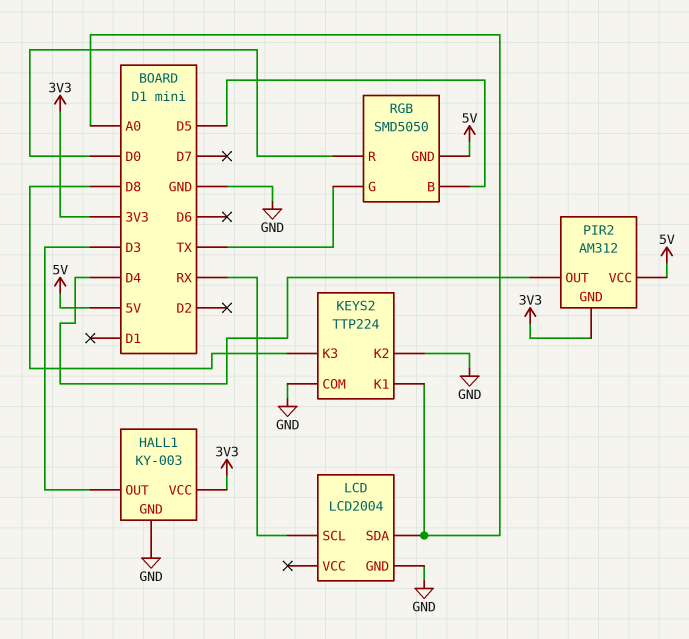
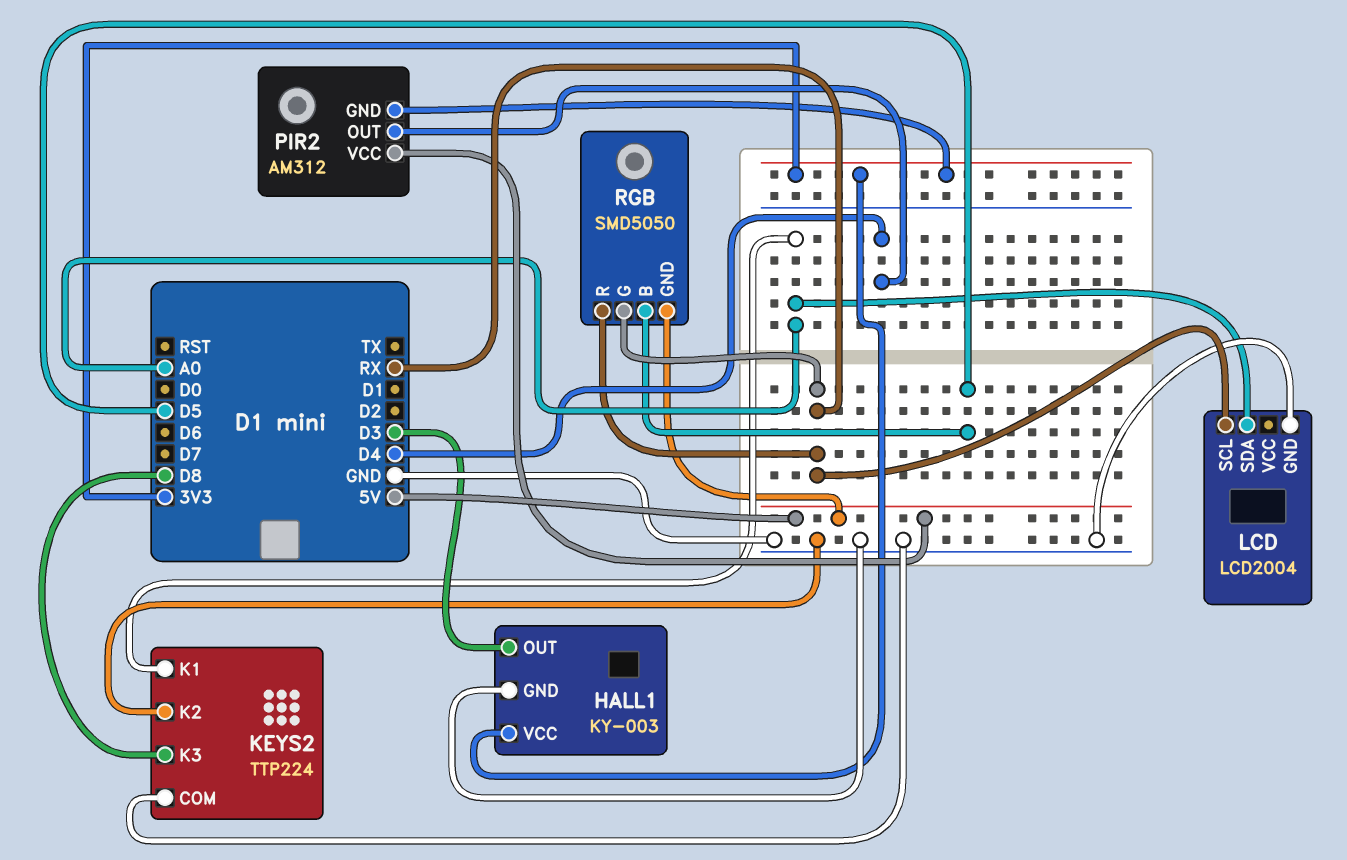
RGB pin G: TX -> RX
RGB pin R: D0 -> RX

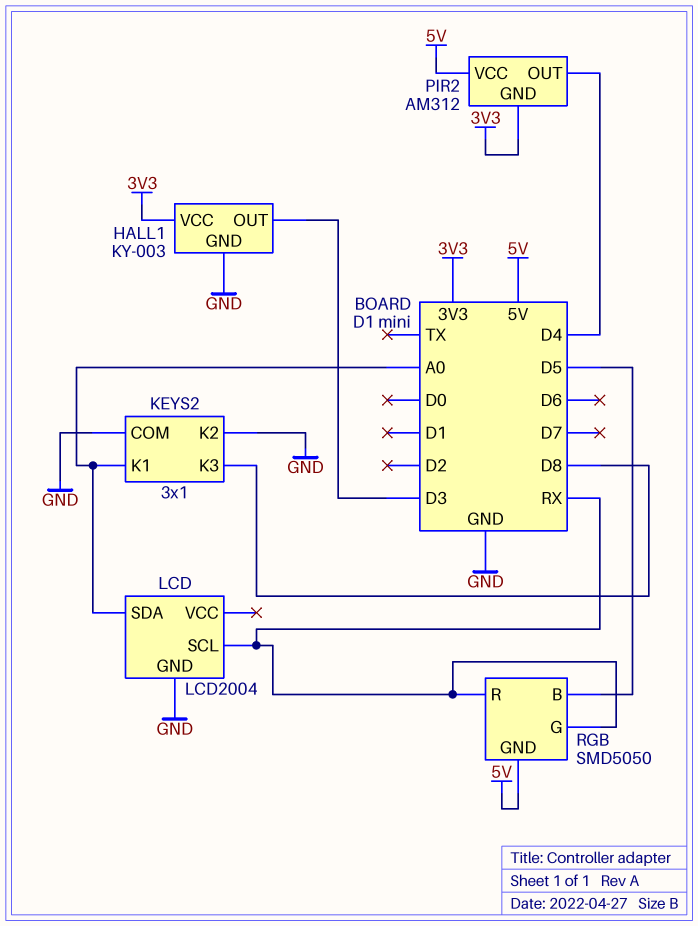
KEYS2: TTP224 -> 3x1

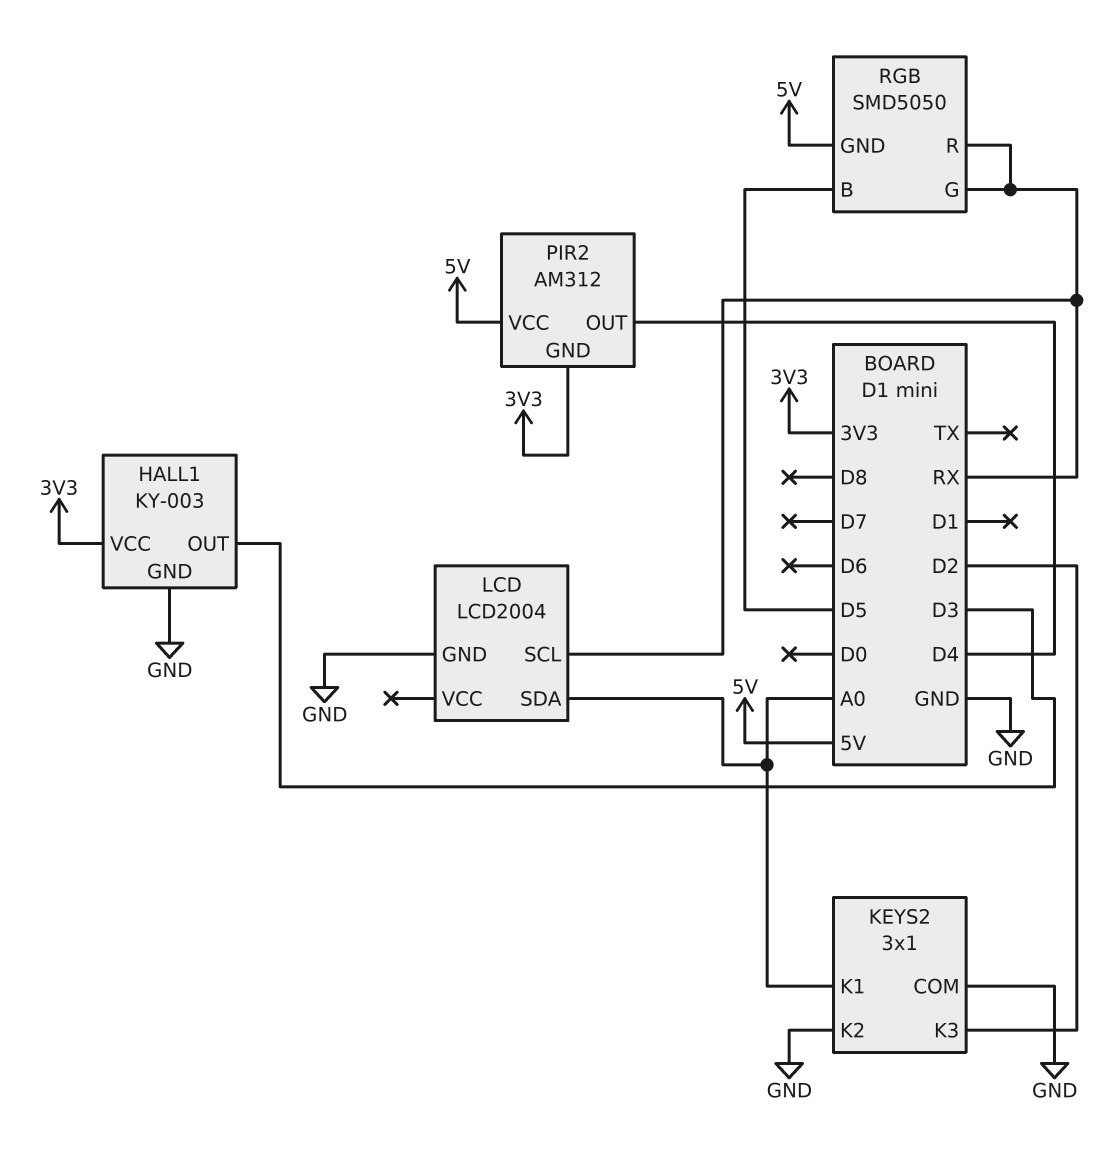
KEYS2 pin K3: D8 -> D2

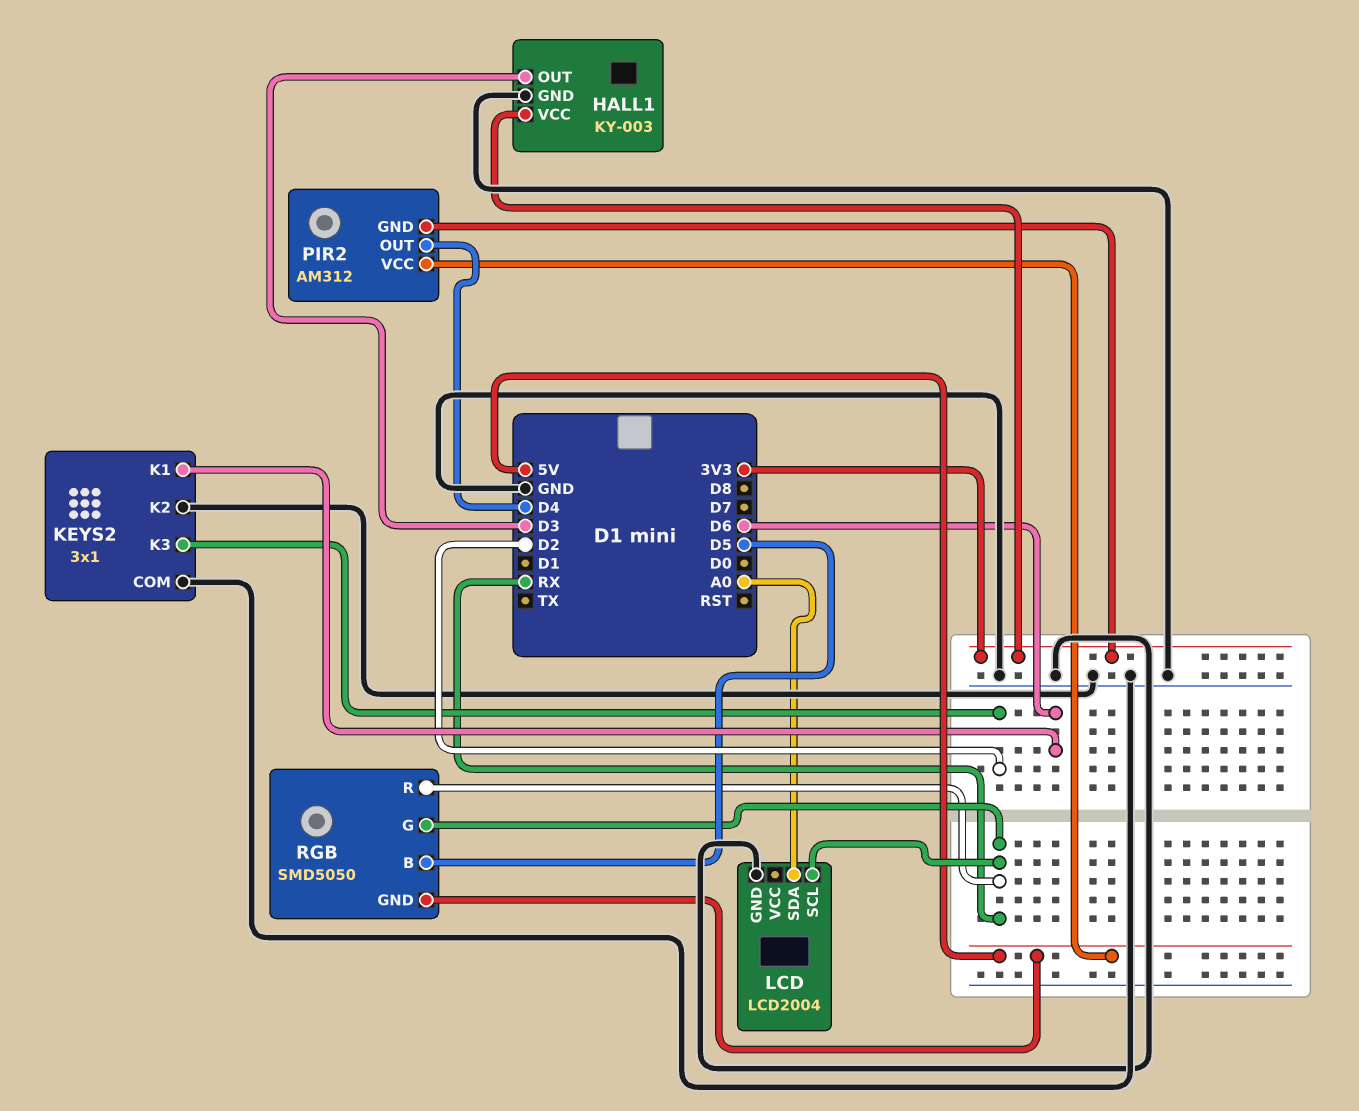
KEYS2 pin K1: A0 -> D6

